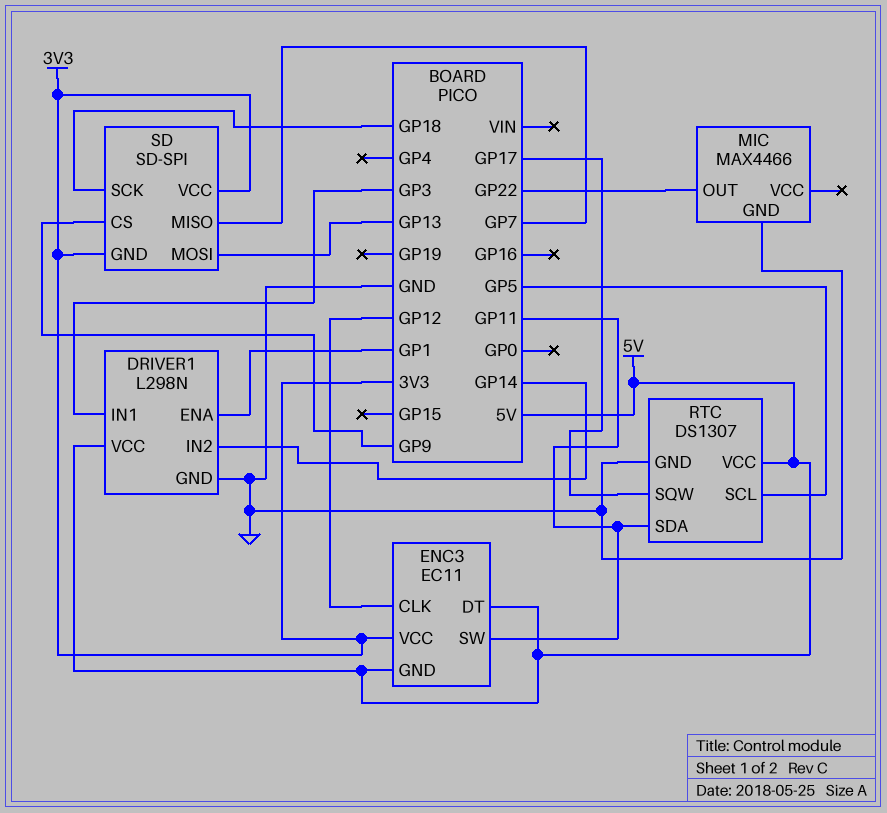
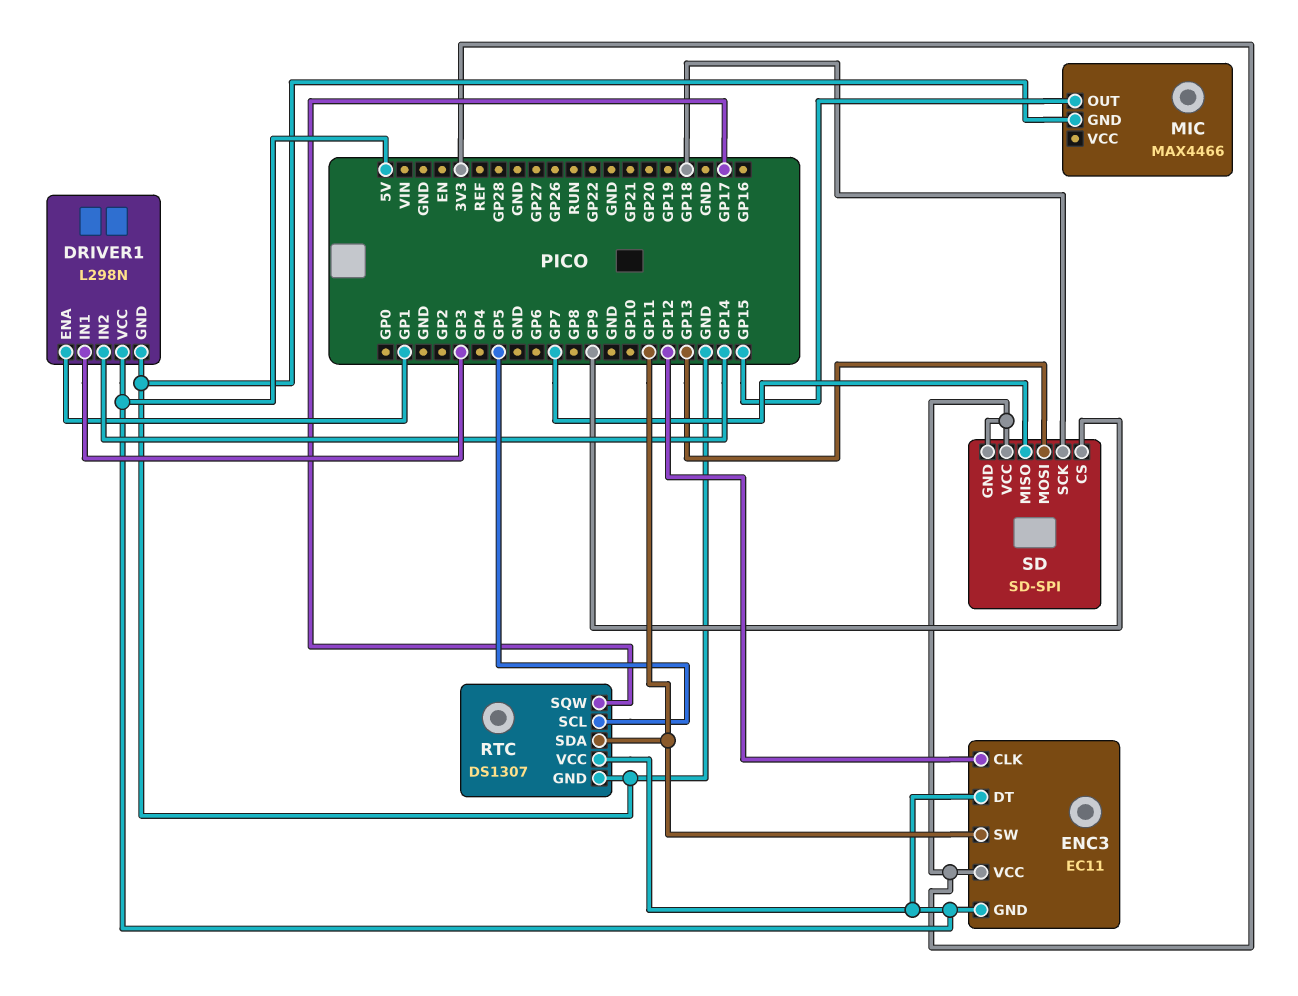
MIC pin OUT: GP22 -> GP15

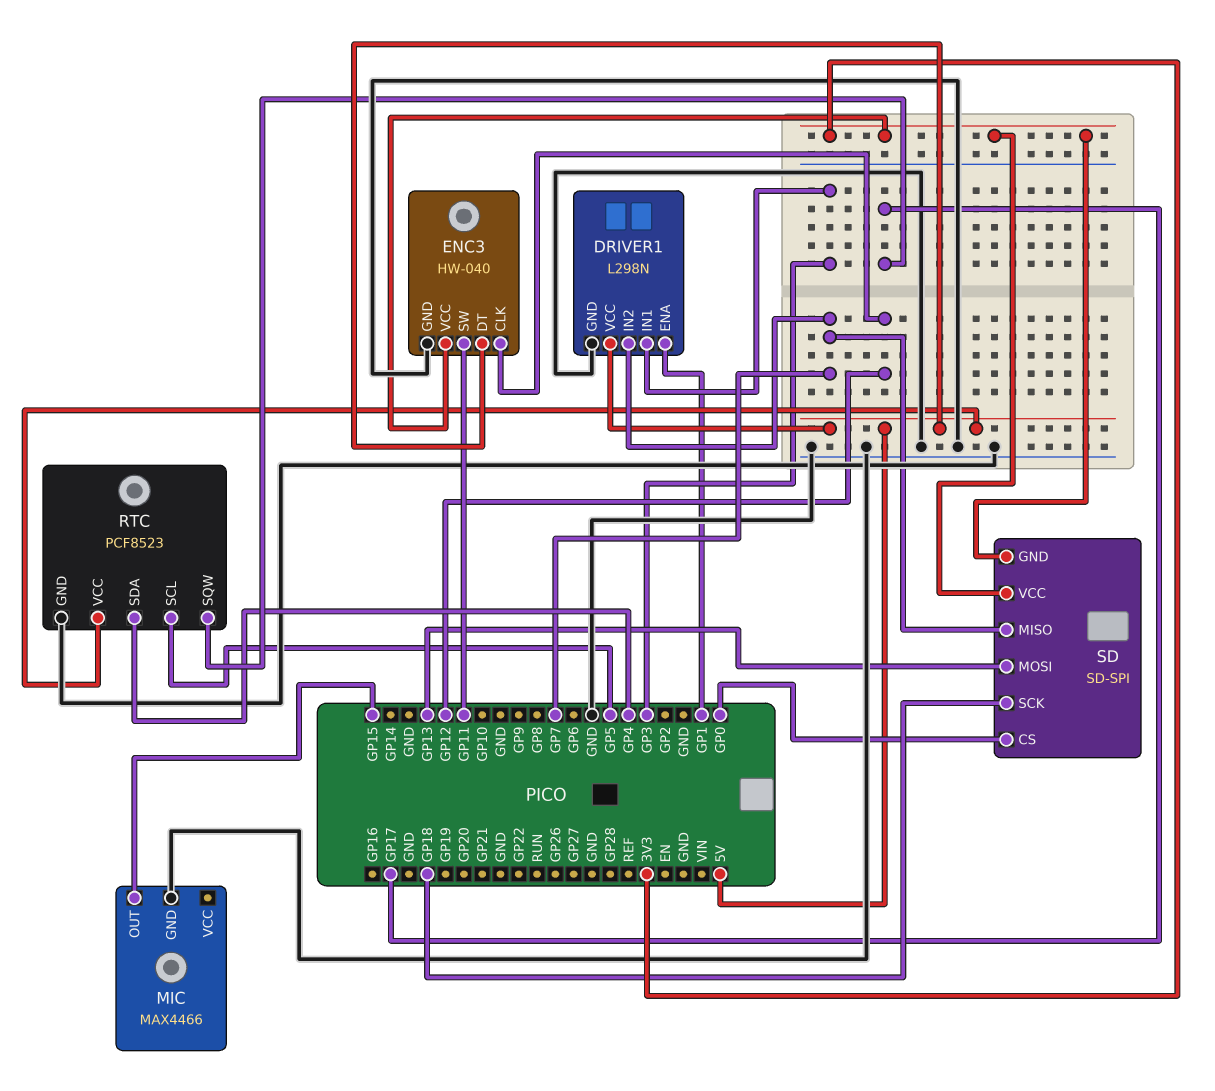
DRIVER1 pin IN2: GP14 -> GP7
ENC3: EC11 -> HW-040
ENC3 pin GND: 5V -> GND
RTC: DS1307 -> PCF8523
RTC pin SDA: GP11 -> GP4
SD pin CS: GP9 -> GP0

